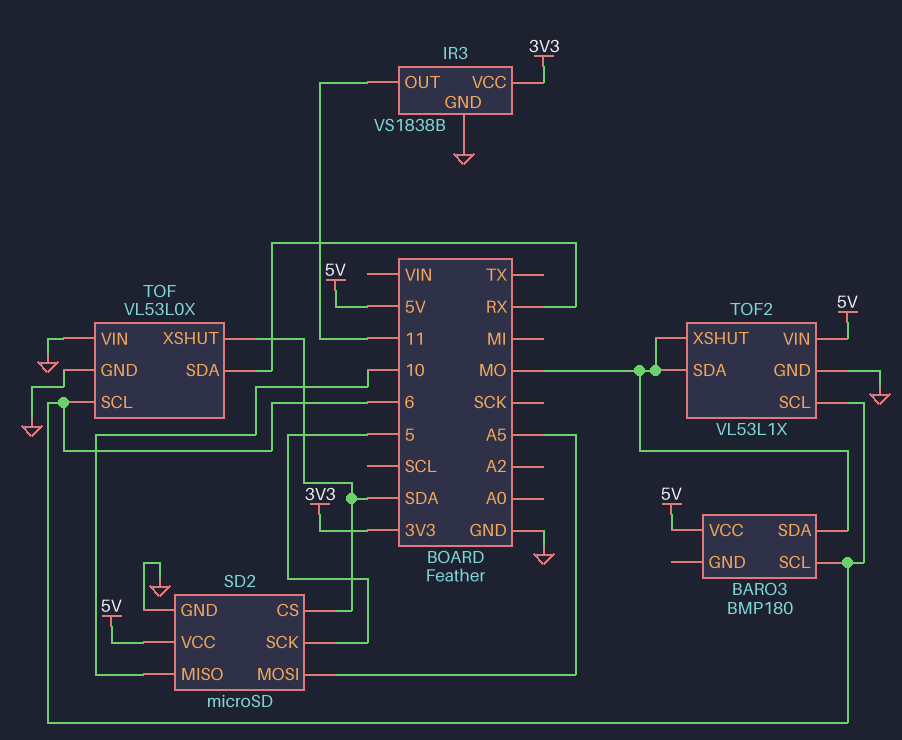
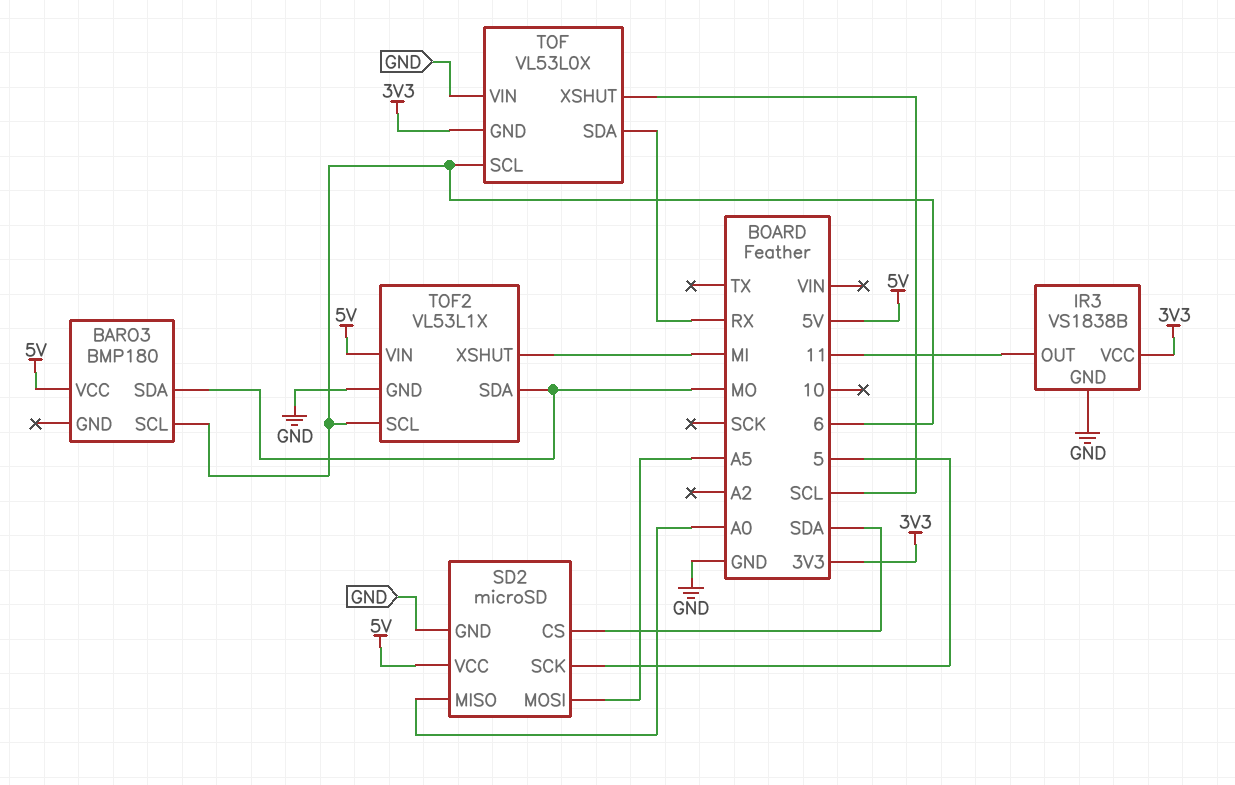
SD2 pin MISO: 10 -> A0
TOF pin GND: GND -> 3V3
TOF pin XSHUT: SDA -> SCL
TOF2 pin XSHUT: MO -> MI

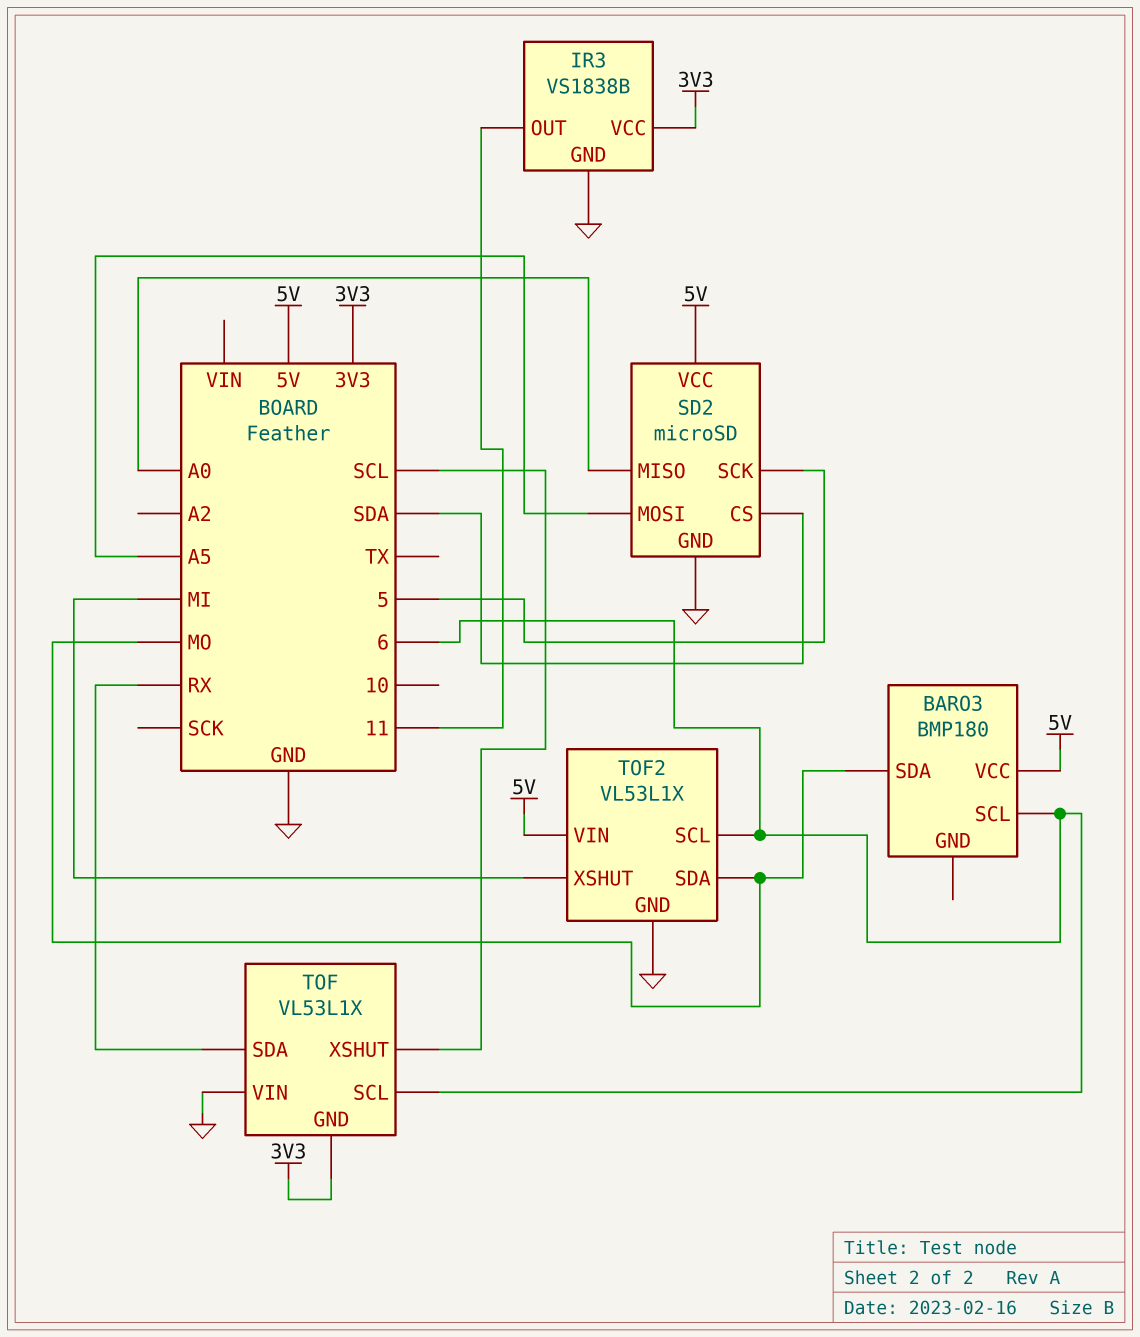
TOF: VL53L0X -> VL53L1X

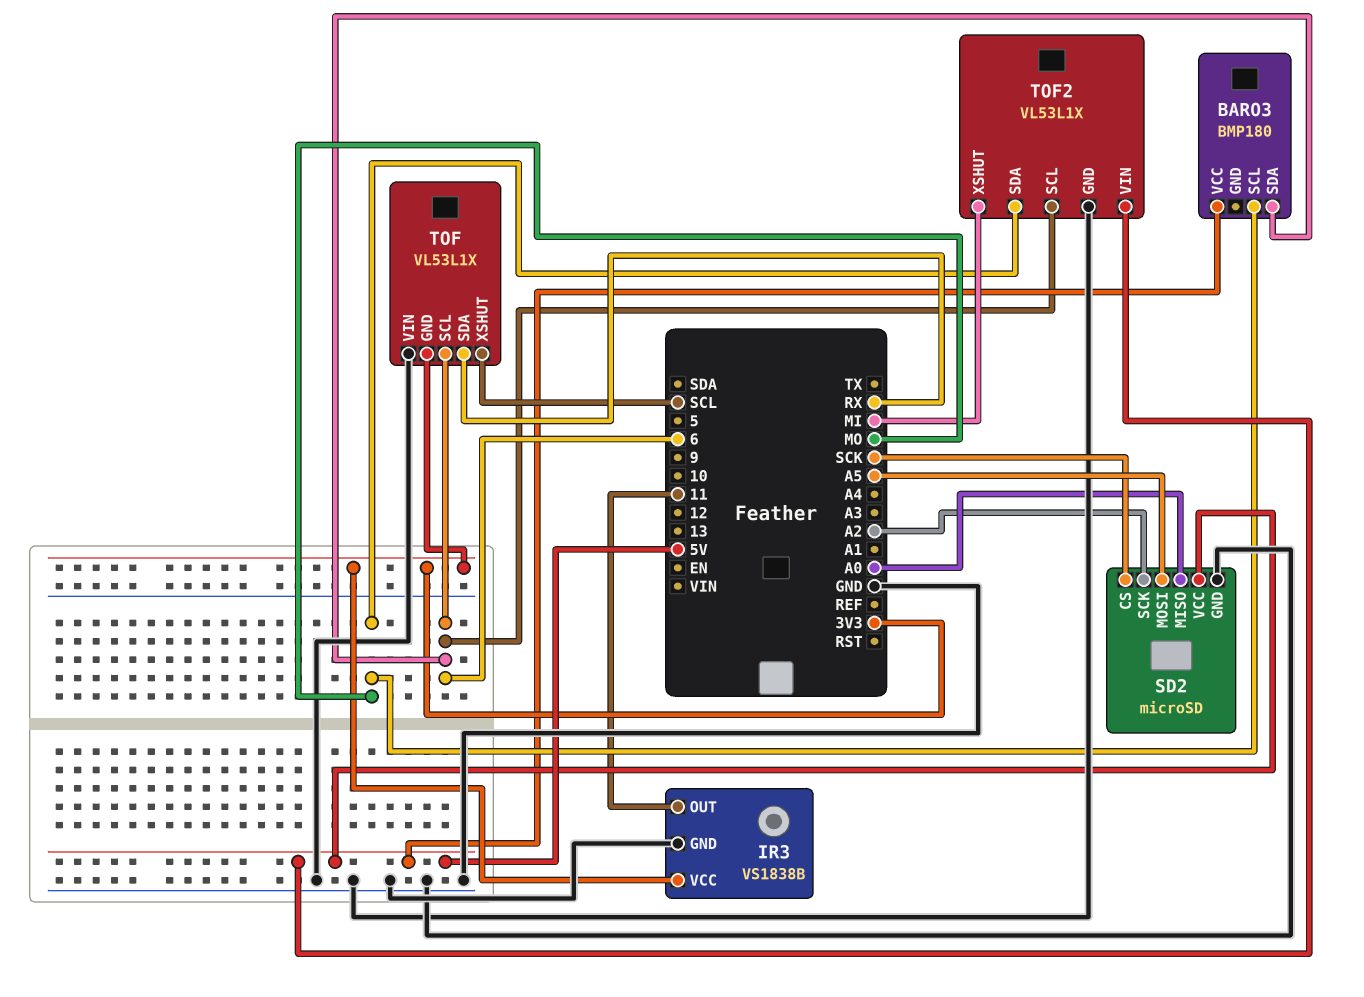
BARO3 pin SCL: 6 -> MO
BARO3 pin SDA: MO -> 6
SD2 pin CS: SDA -> SCK
SD2 pin SCK: 5 -> A2

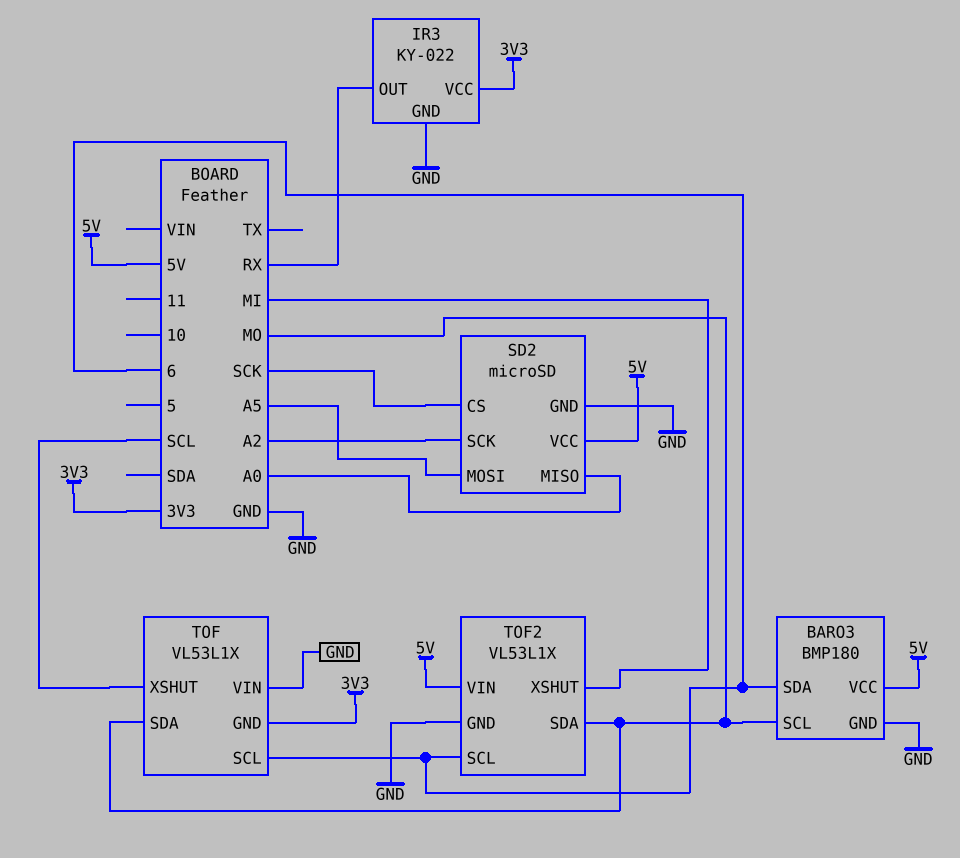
BARO3 pin GND: none -> GND
IR3: VS1838B -> KY-022
IR3 pin OUT: 11 -> RX
TOF pin SDA: RX -> MO

